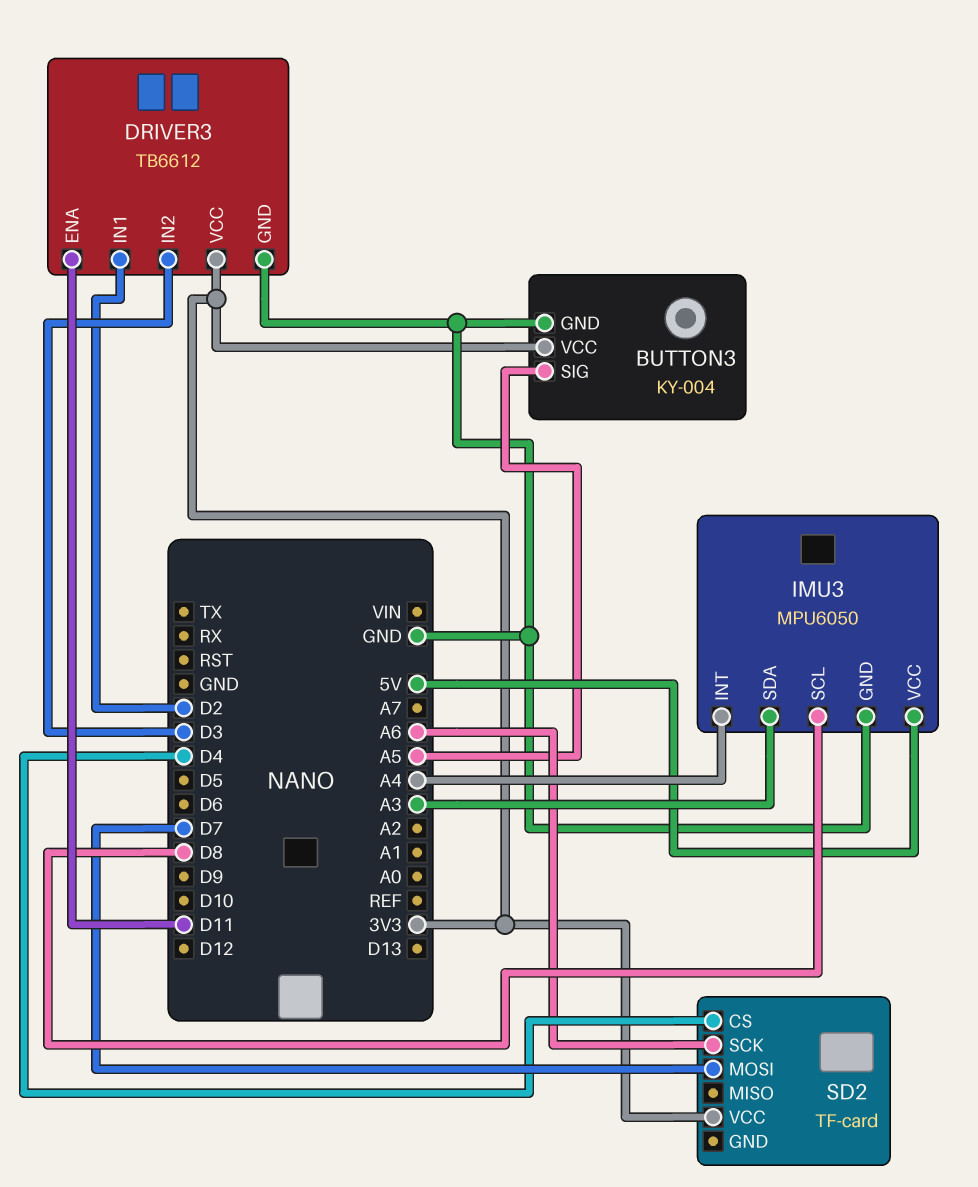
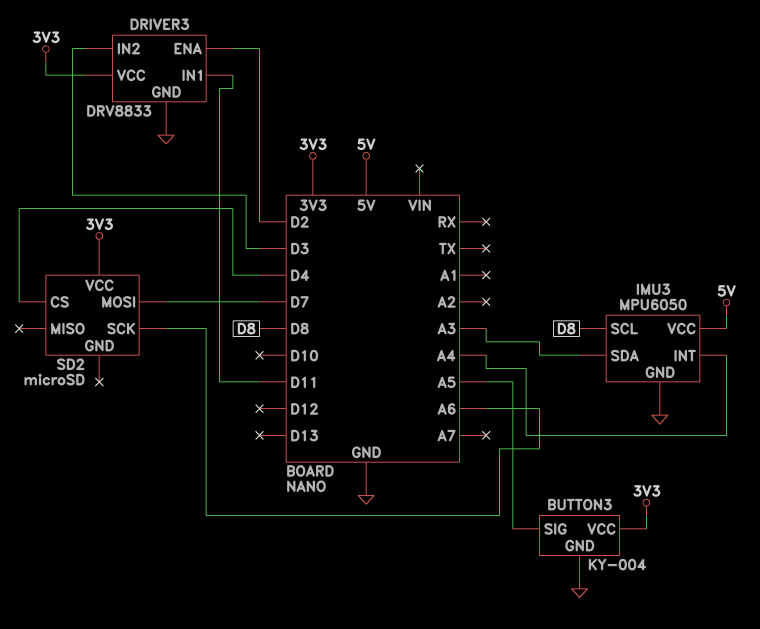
DRIVER3: TB6612 -> DRV8833
DRIVER3 pin ENA: D11 -> D2
DRIVER3 pin IN1: D2 -> D11
SD2: TF-card -> microSD

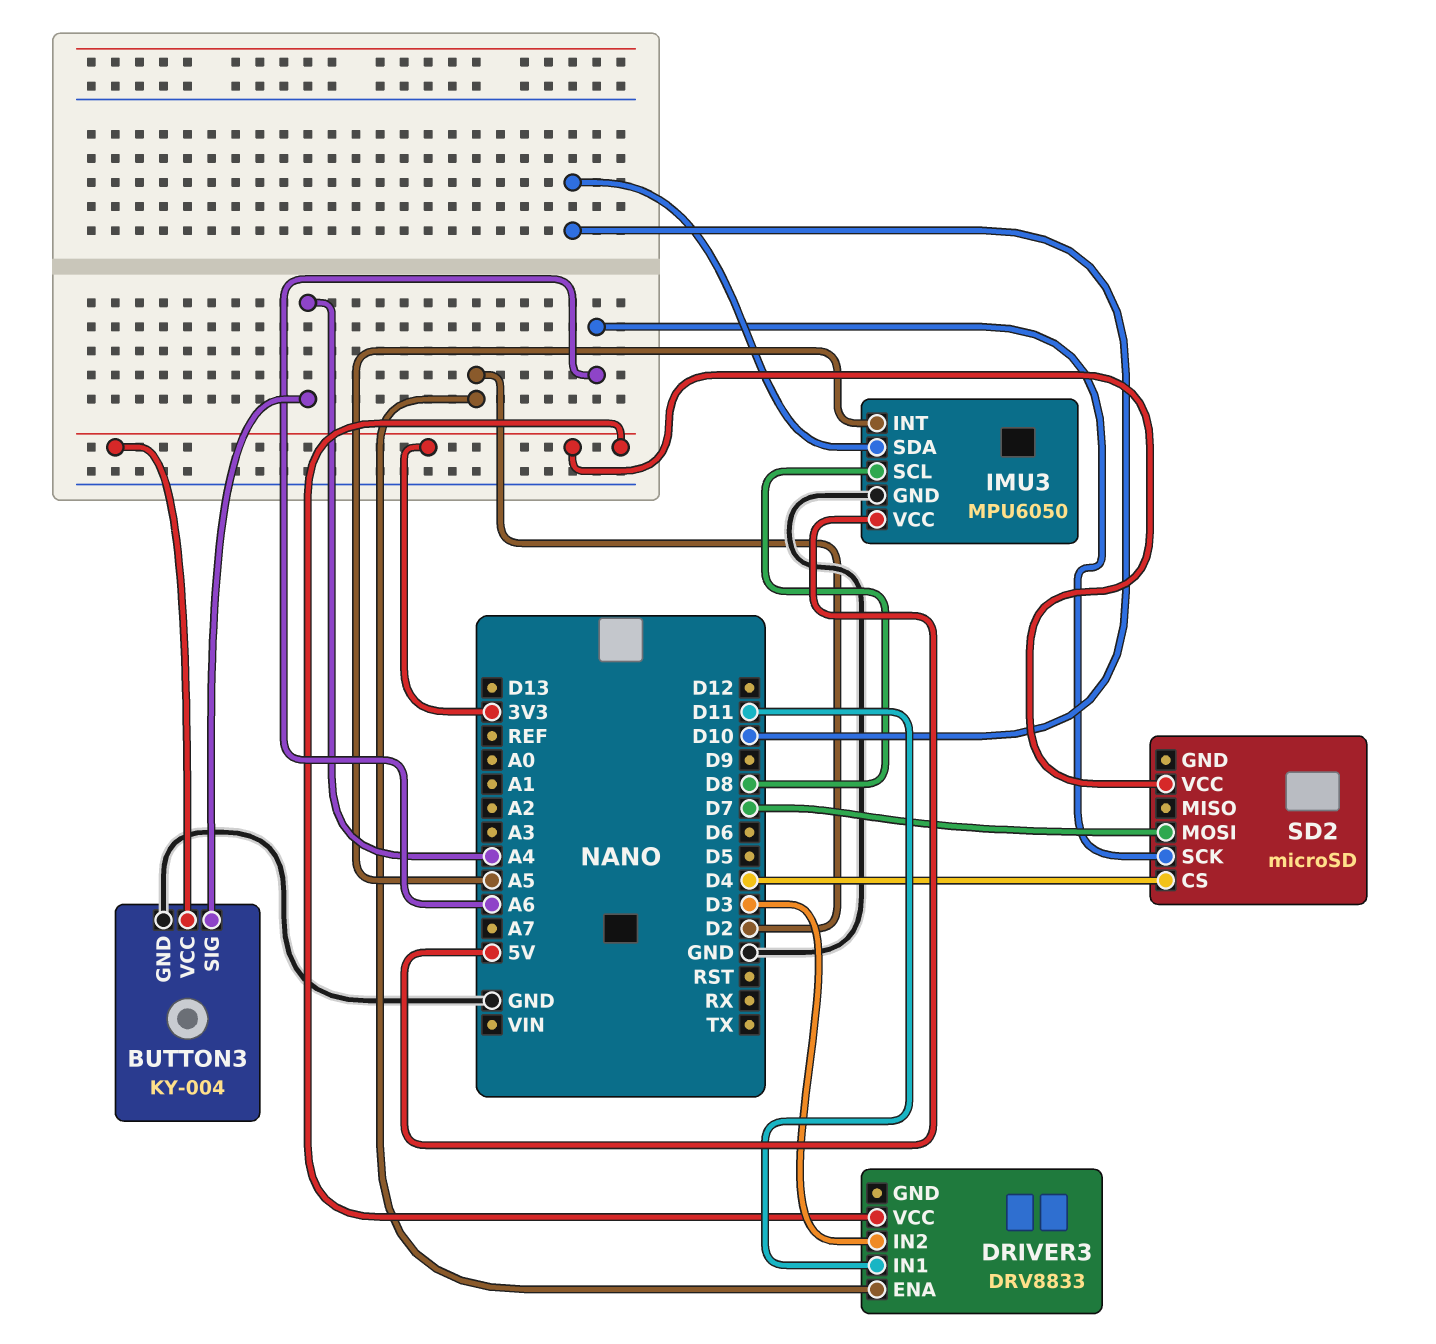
BUTTON3 pin SIG: A5 -> A4
DRIVER3 pin GND: GND -> none
IMU3 pin INT: A4 -> A5
IMU3 pin SDA: A3 -> D10

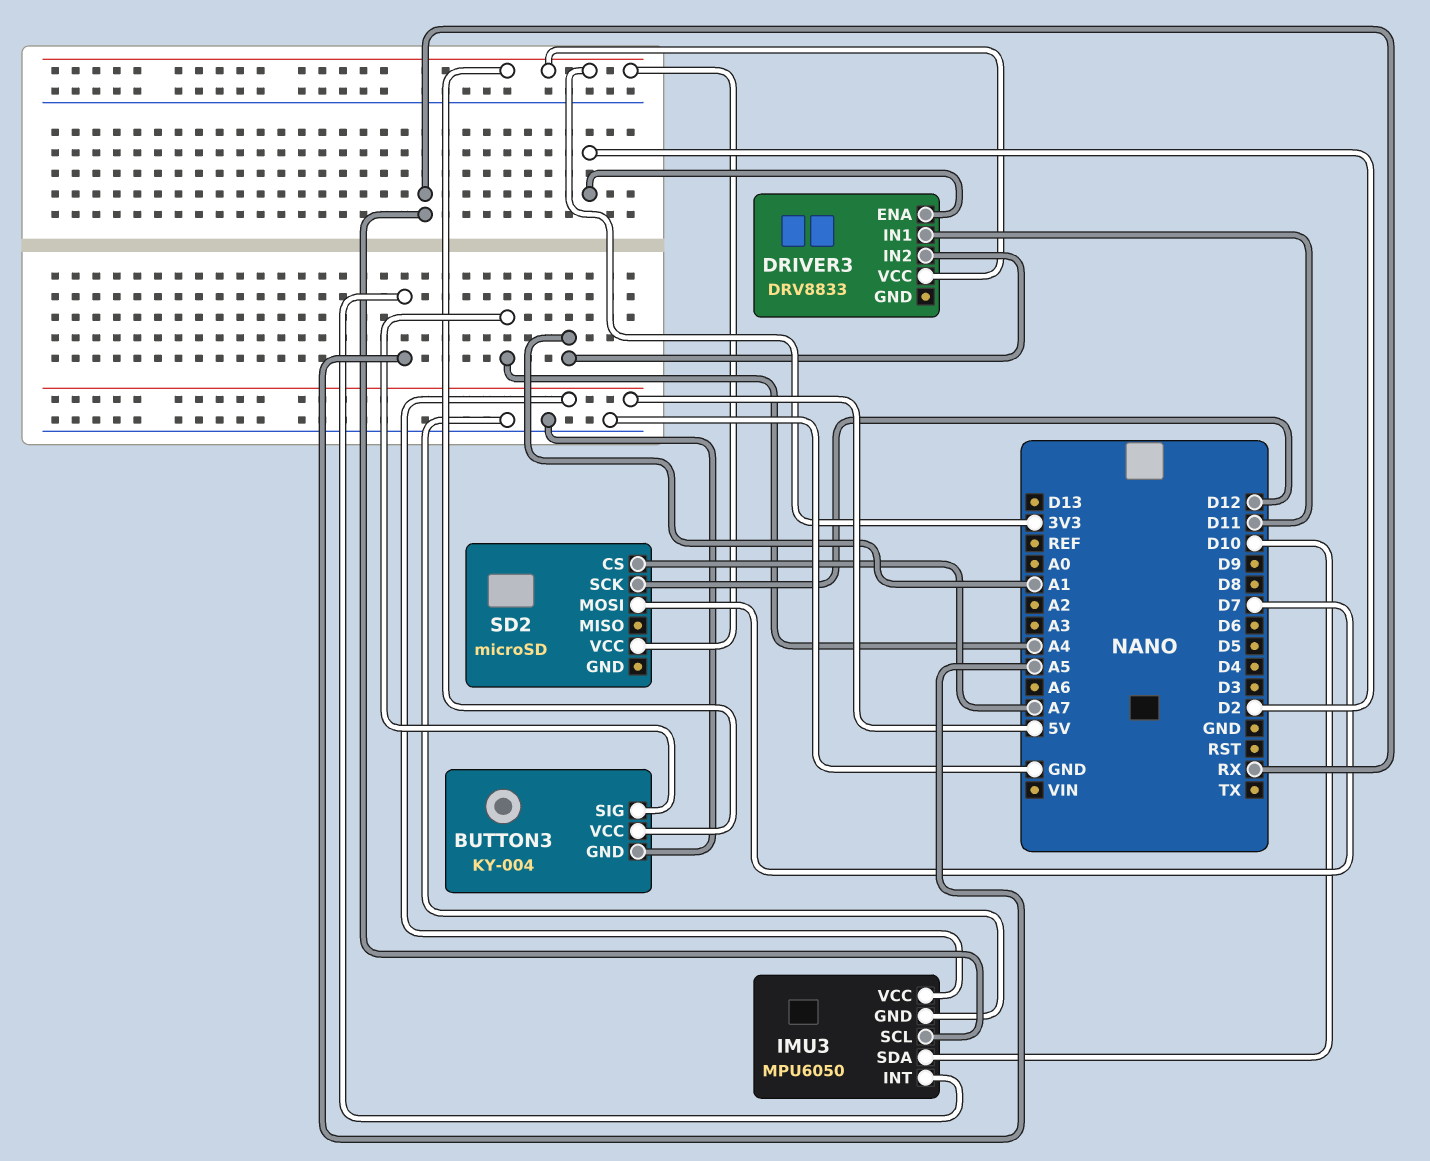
DRIVER3 pin IN2: D3 -> A1
IMU3 pin SCL: D8 -> RX
SD2 pin CS: D4 -> A7
SD2 pin SCK: A6 -> D12

